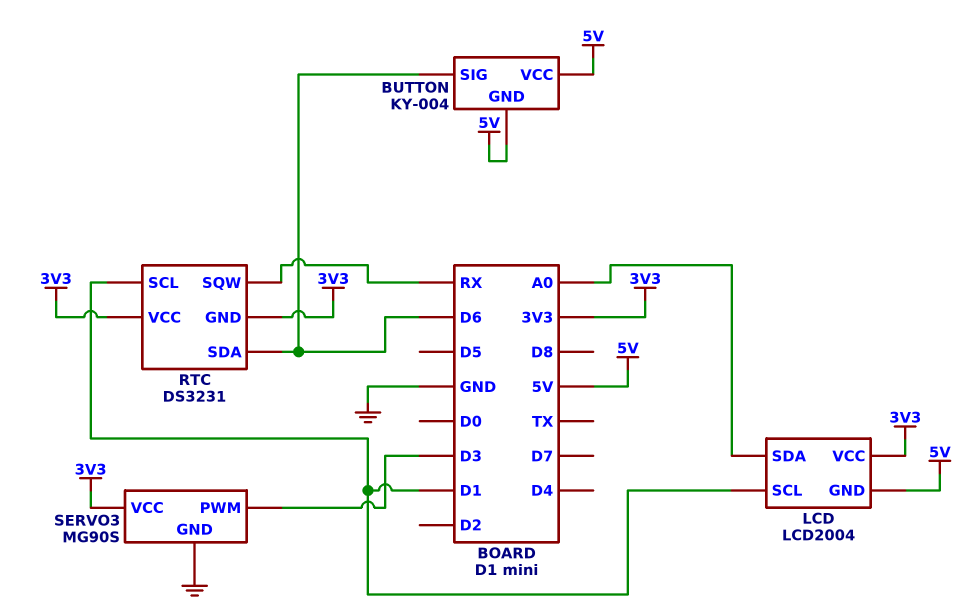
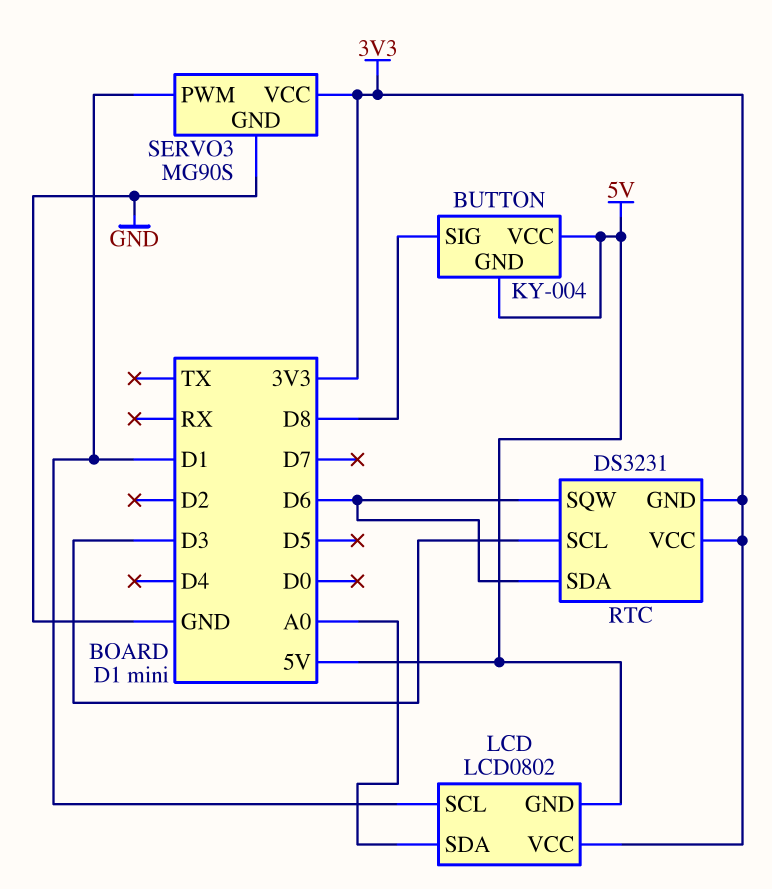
BUTTON pin SIG: D6 -> D8
LCD: LCD2004 -> LCD0802
RTC pin SCL: D1 -> D3
RTC pin SQW: RX -> D6
SERVO3 pin PWM: D3 -> D1

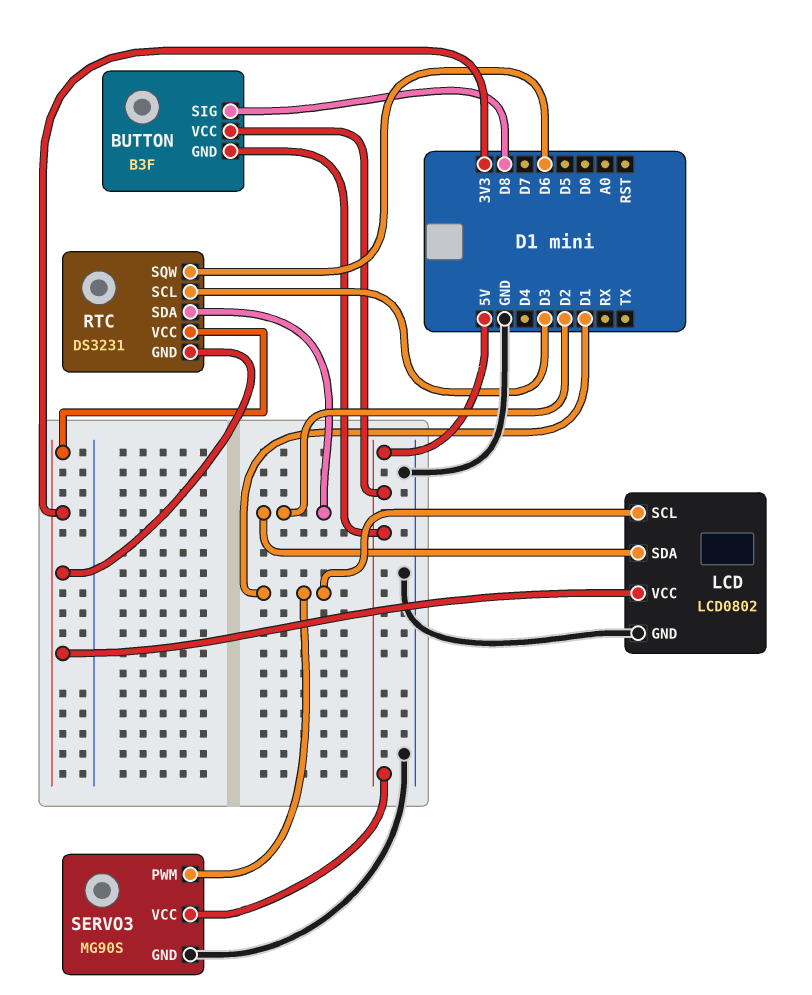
BUTTON: KY-004 -> B3F
LCD pin GND: 5V -> GND
LCD pin SDA: A0 -> D2
RTC pin SDA: D6 -> D2
SERVO3 pin VCC: 3V3 -> 5V

